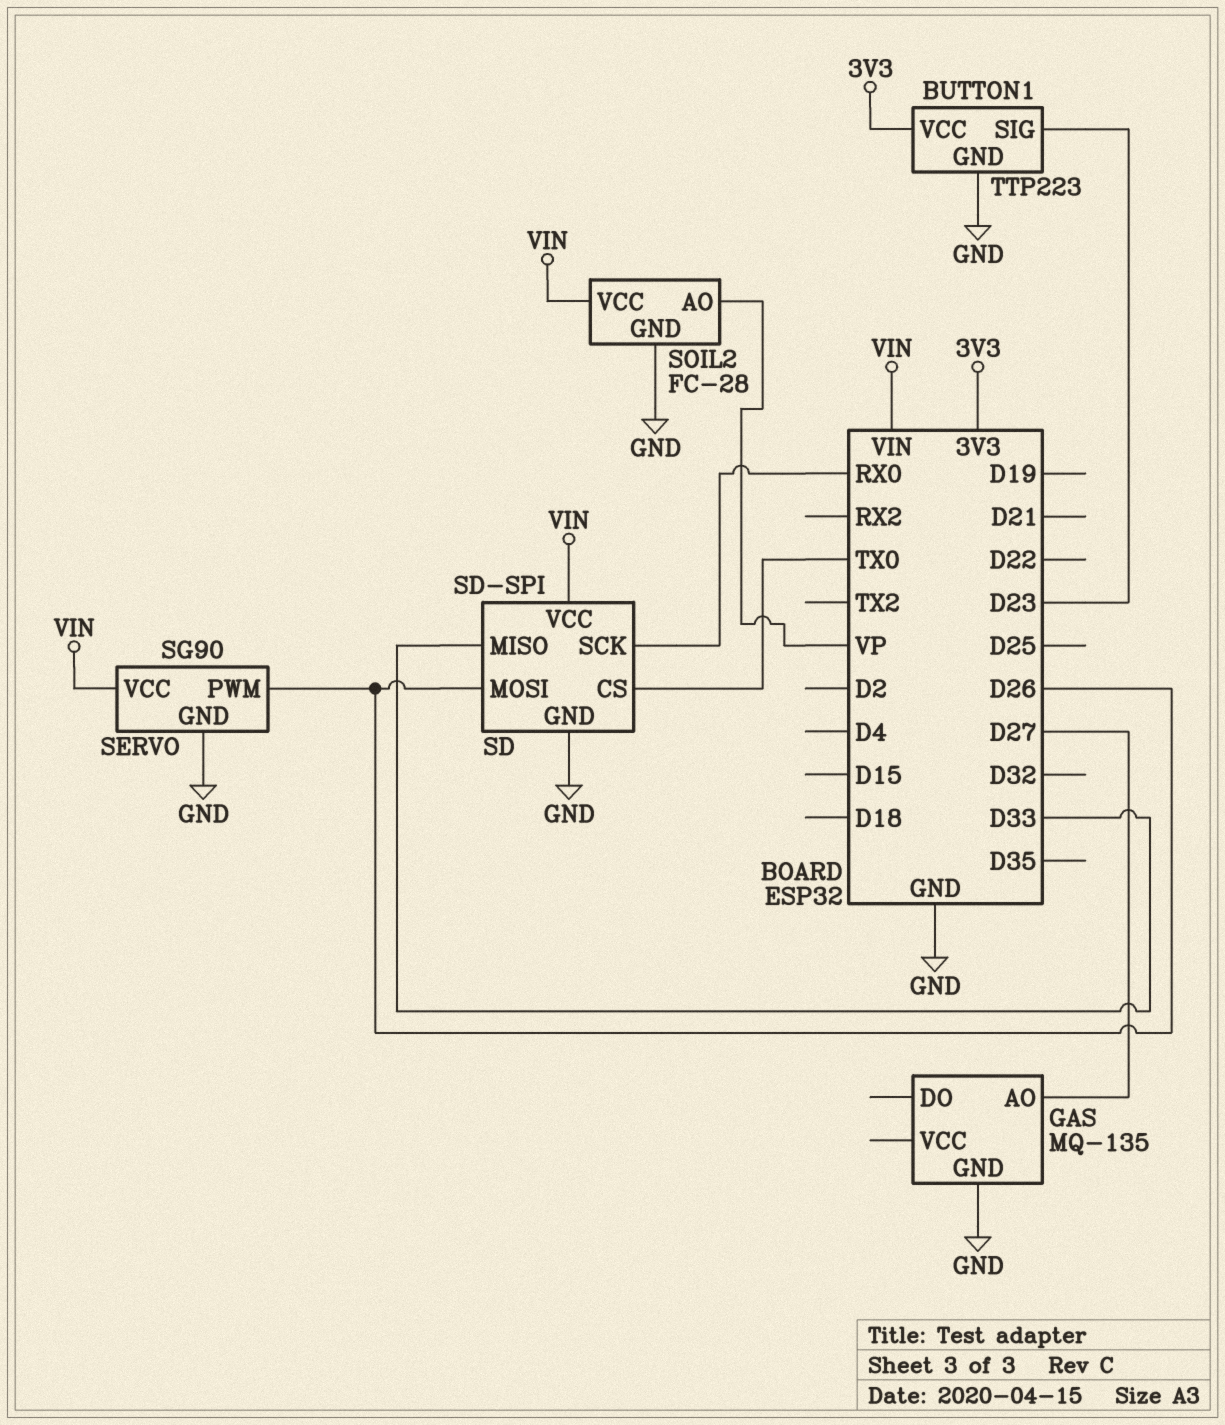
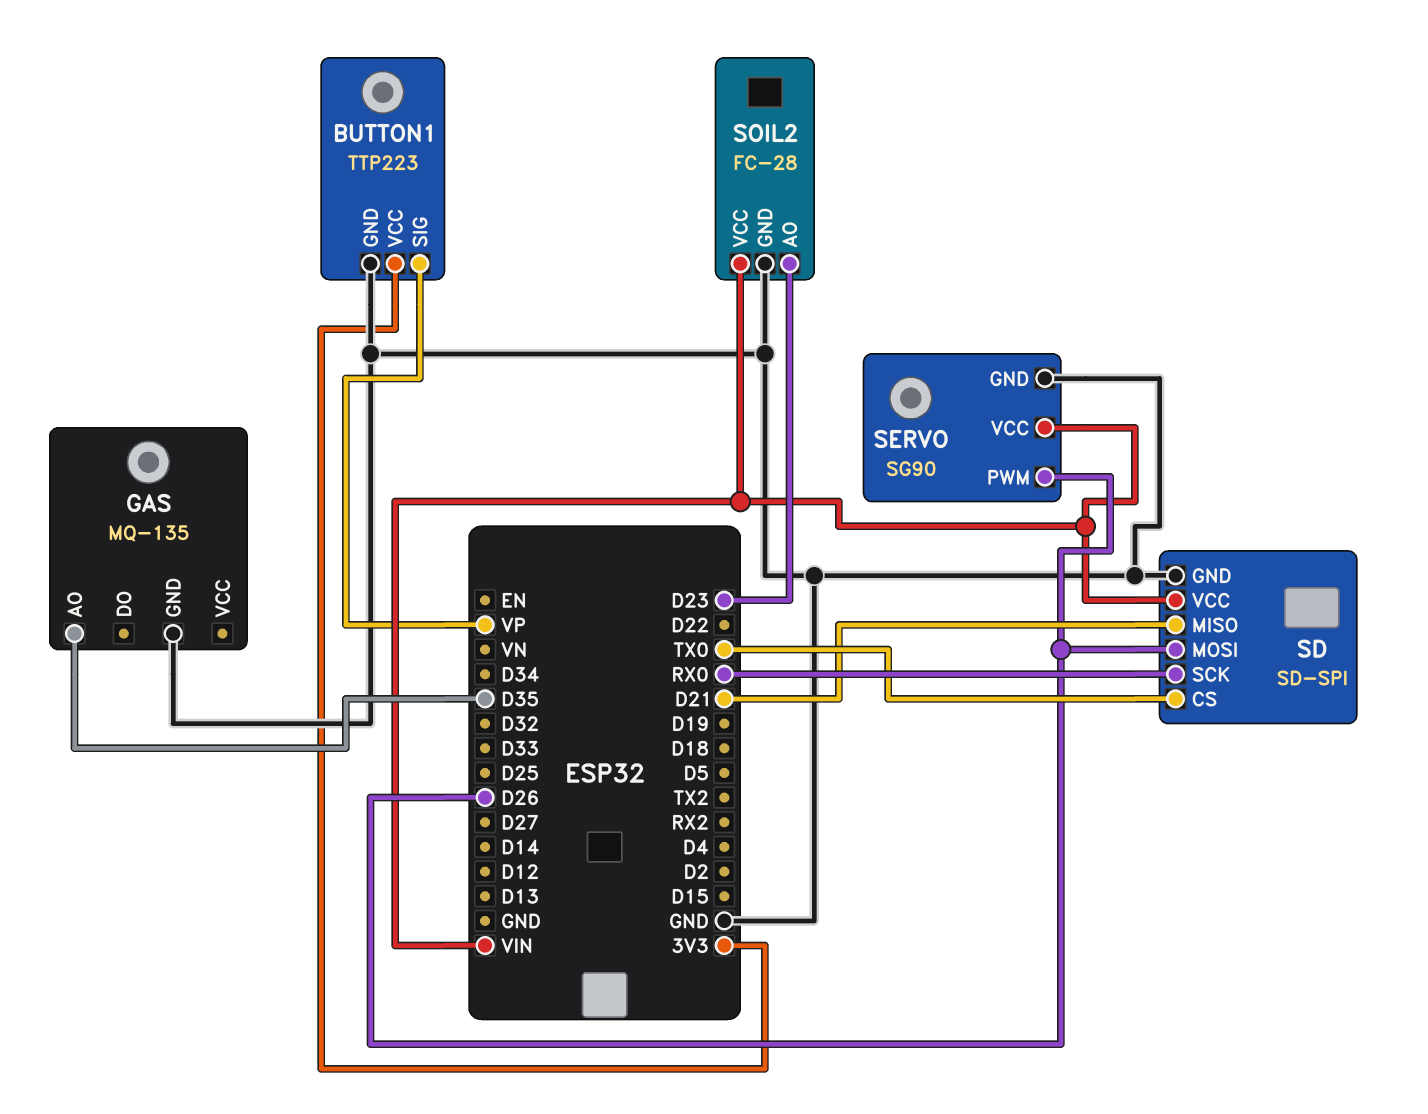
BUTTON1 pin SIG: D23 -> VP
GAS pin AO: D27 -> D35
SD pin MISO: D33 -> D21
SOIL2 pin AO: VP -> D23

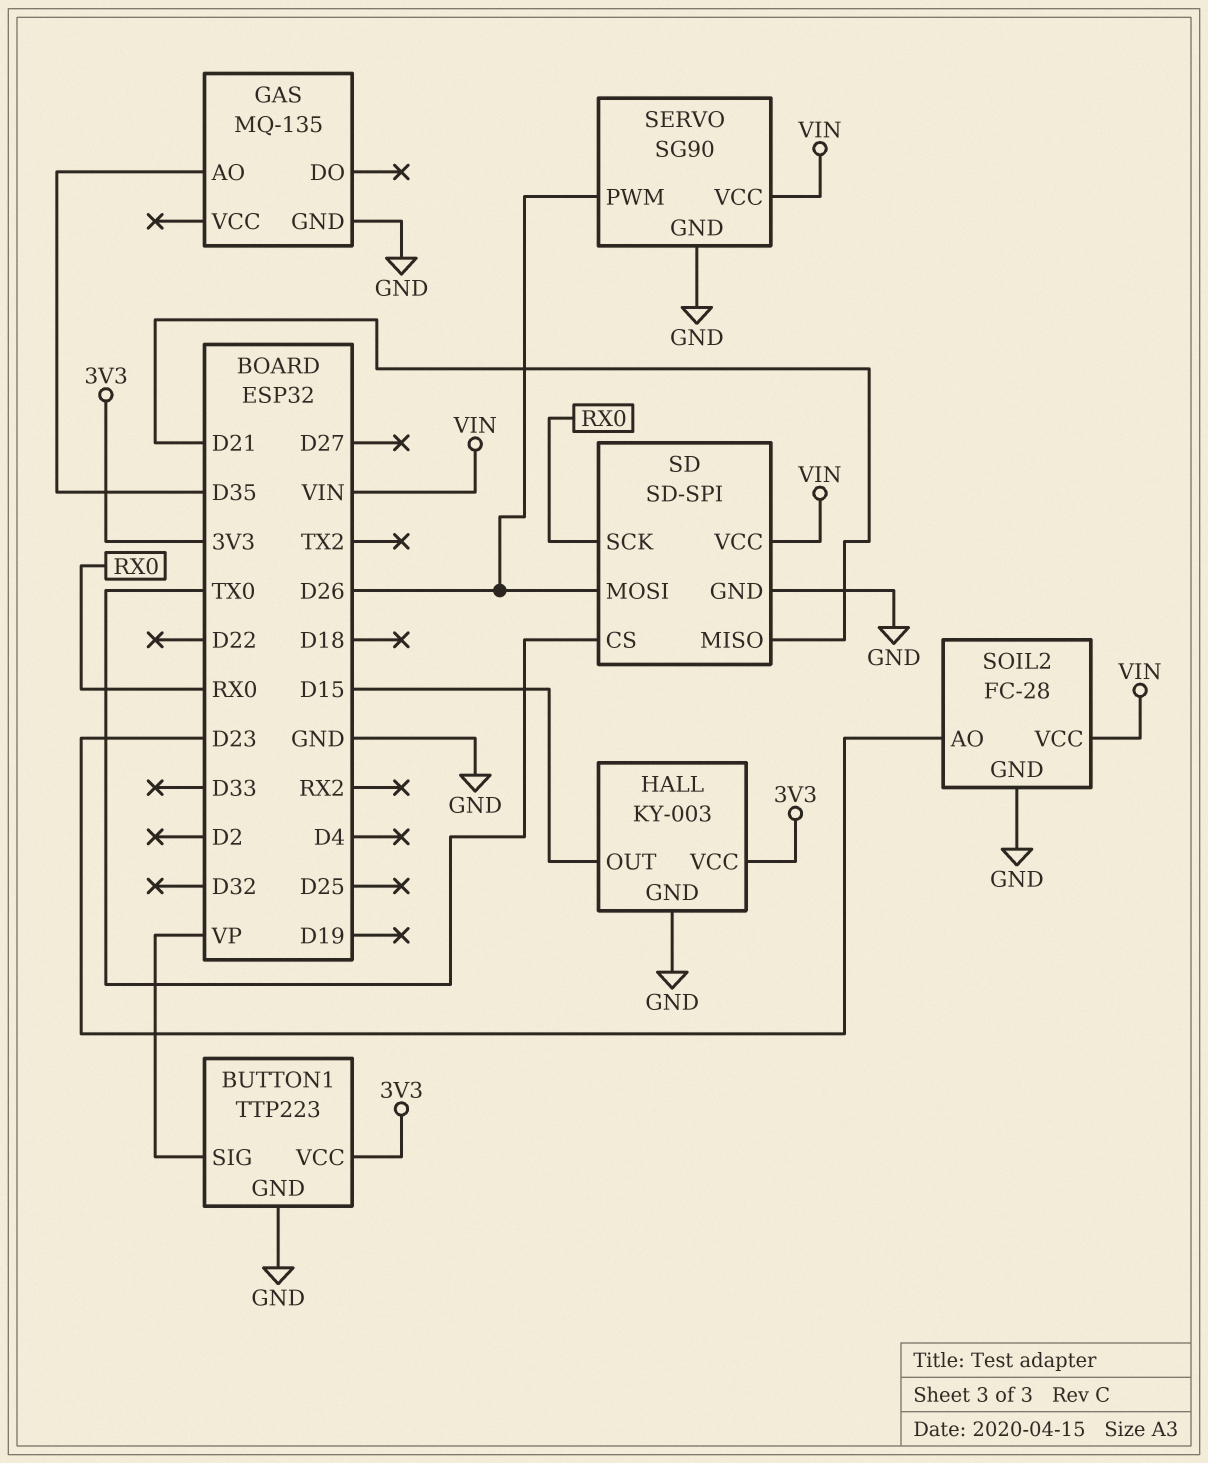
HALL: none -> KY-003
HALL pin GND: none -> GND
HALL pin OUT: none -> D15
HALL pin VCC: none -> 3V3

